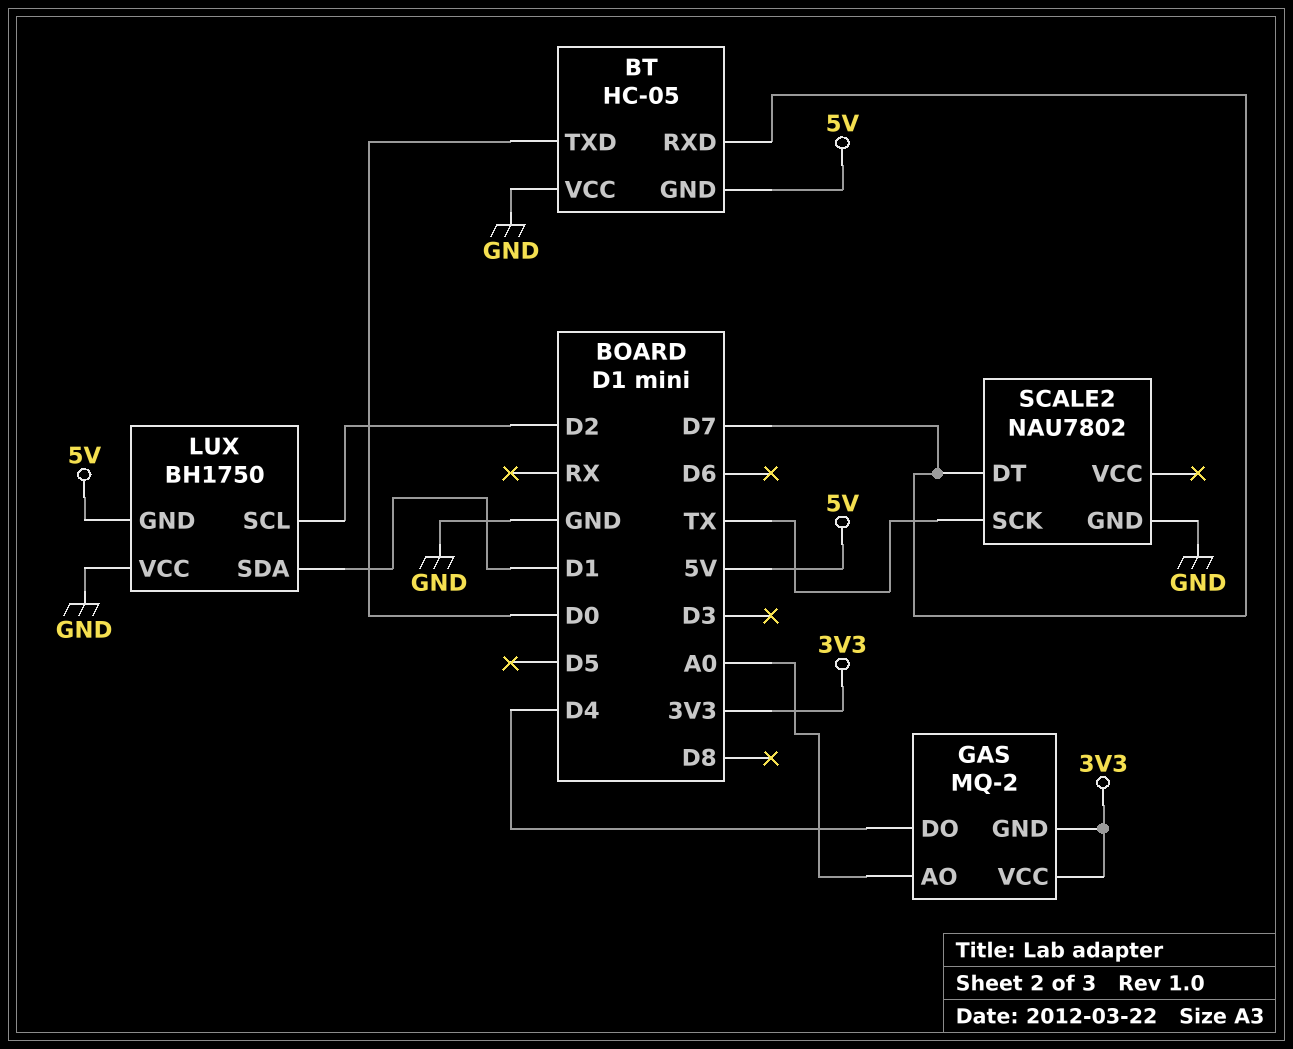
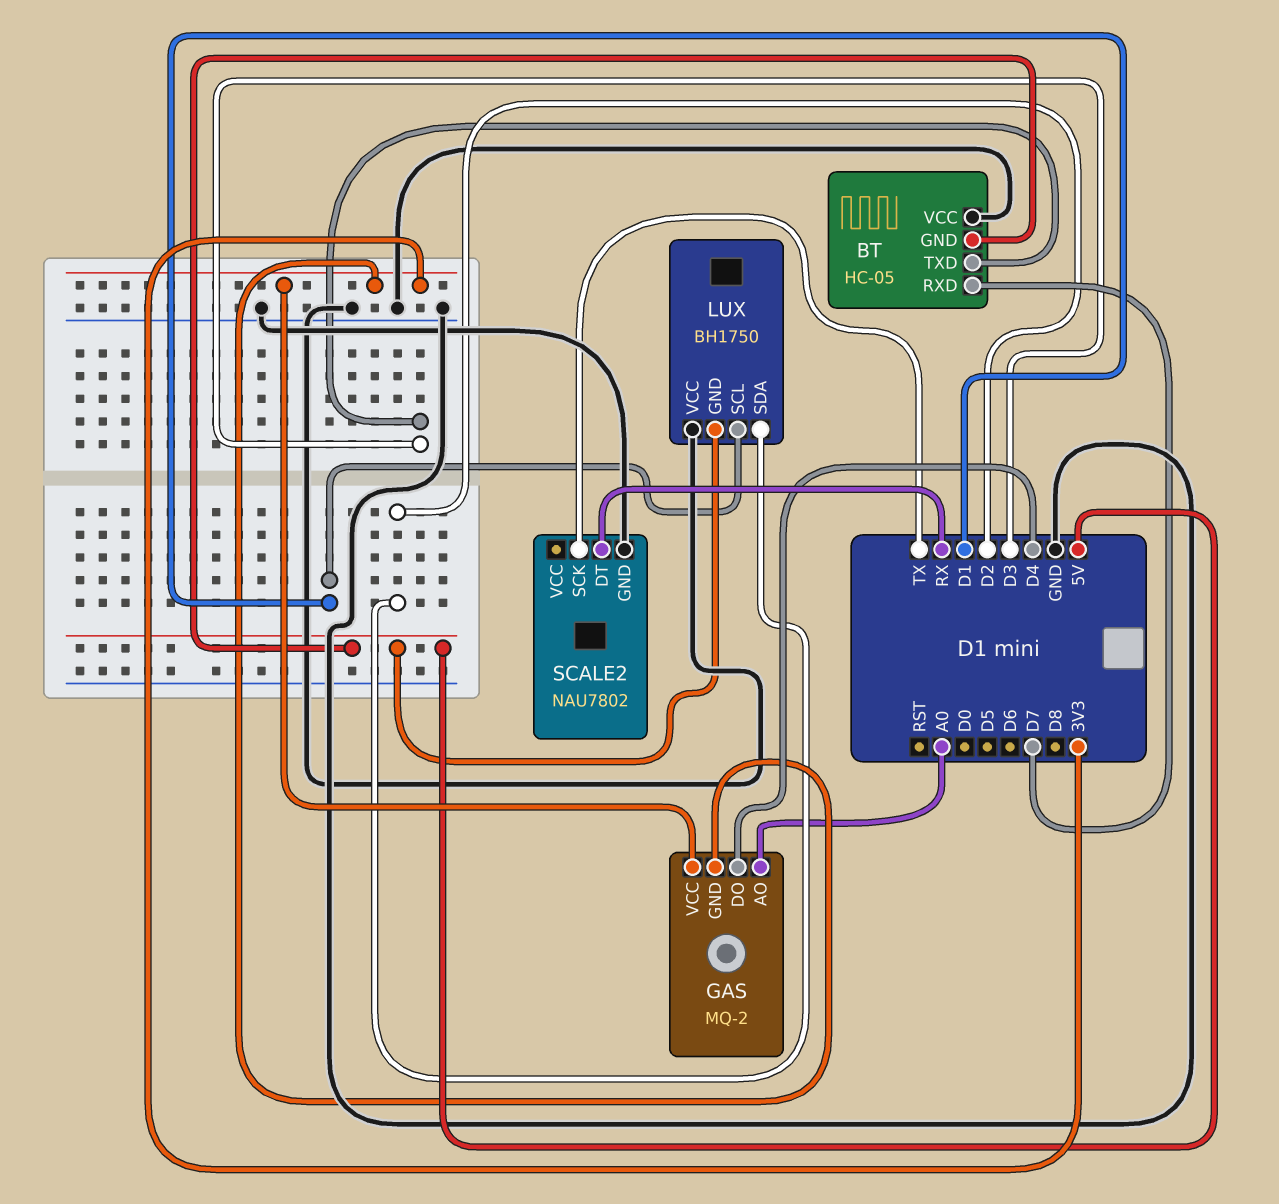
BT pin TXD: D0 -> D3
LUX pin SCL: D2 -> D1
LUX pin SDA: D1 -> D2
SCALE2 pin DT: D7 -> RX

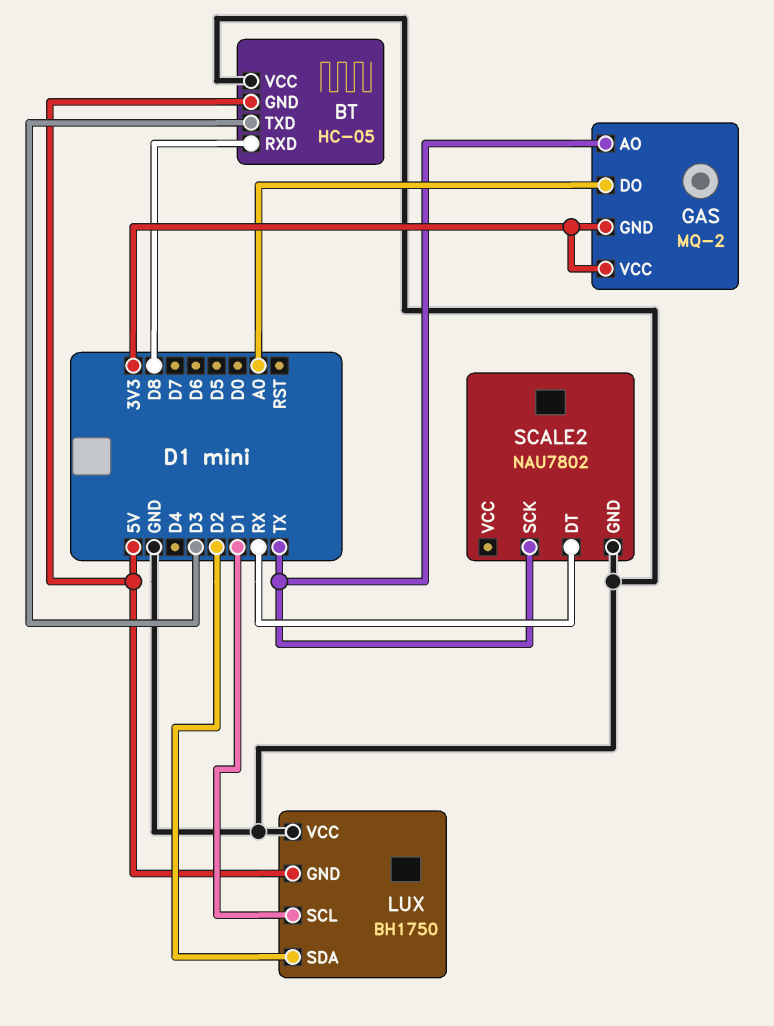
BT pin RXD: D7 -> D8
GAS pin AO: A0 -> TX
GAS pin DO: D4 -> A0

